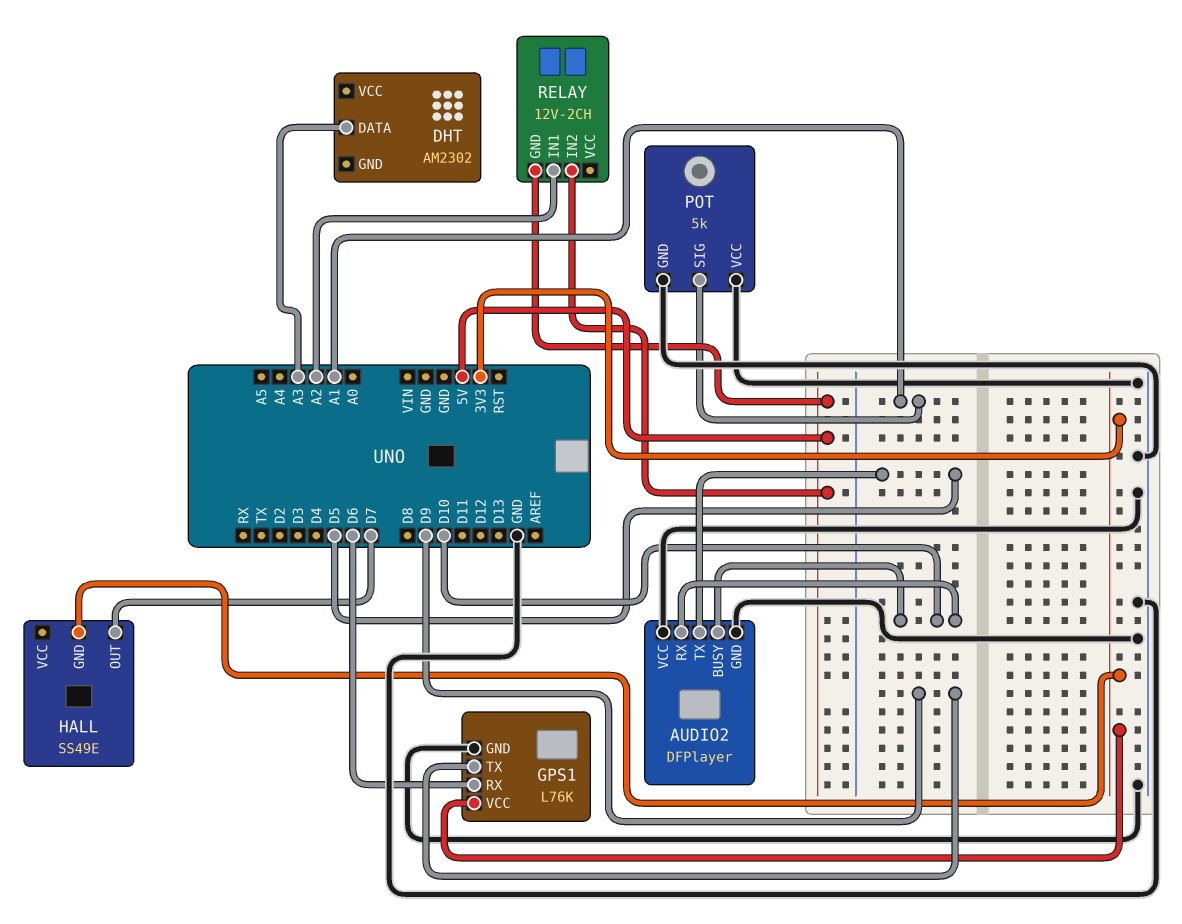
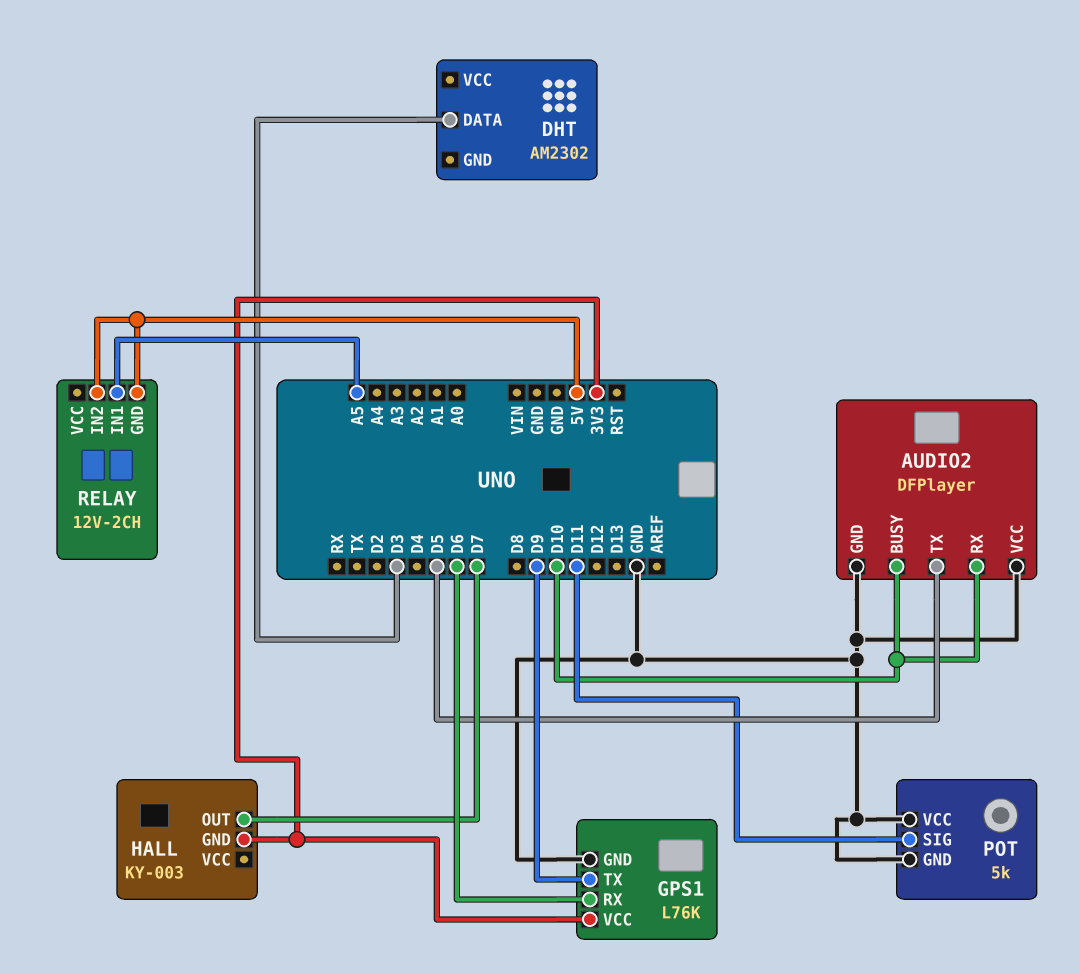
DHT pin DATA: A3 -> D3
HALL: SS49E -> KY-003
POT pin SIG: A1 -> D11
RELAY pin IN1: A2 -> A5

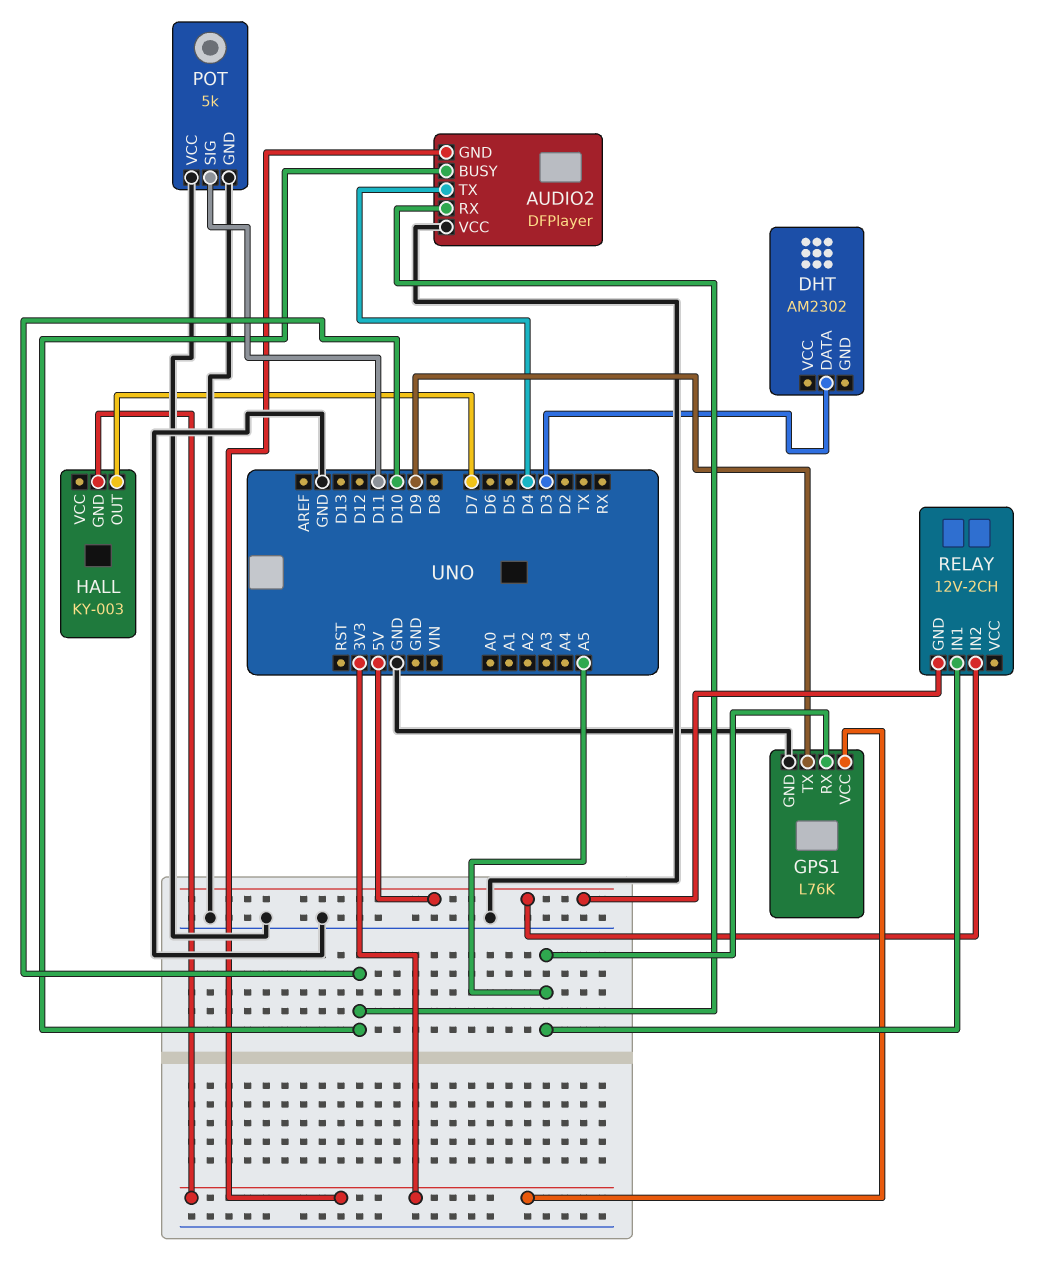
AUDIO2 pin GND: GND -> 3V3
AUDIO2 pin TX: D5 -> D4
GPS1 pin RX: D6 -> A5

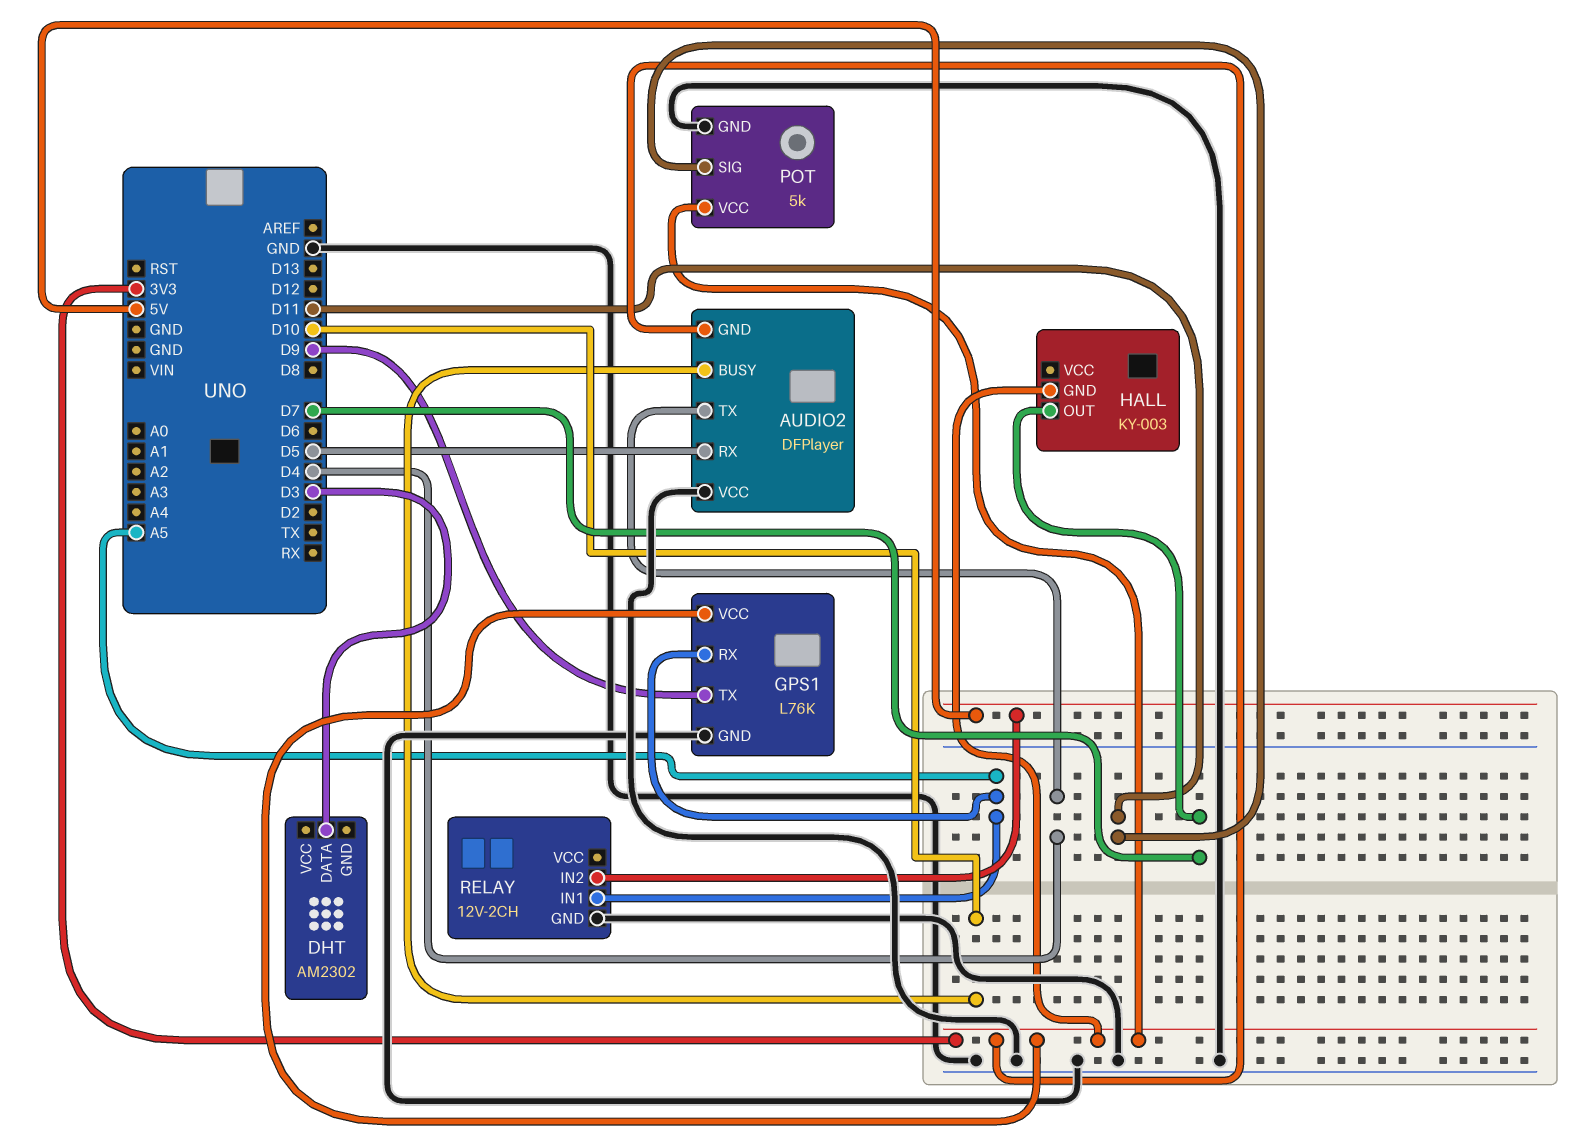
AUDIO2 pin RX: D10 -> D5
POT pin VCC: GND -> 3V3
RELAY pin GND: 5V -> GND

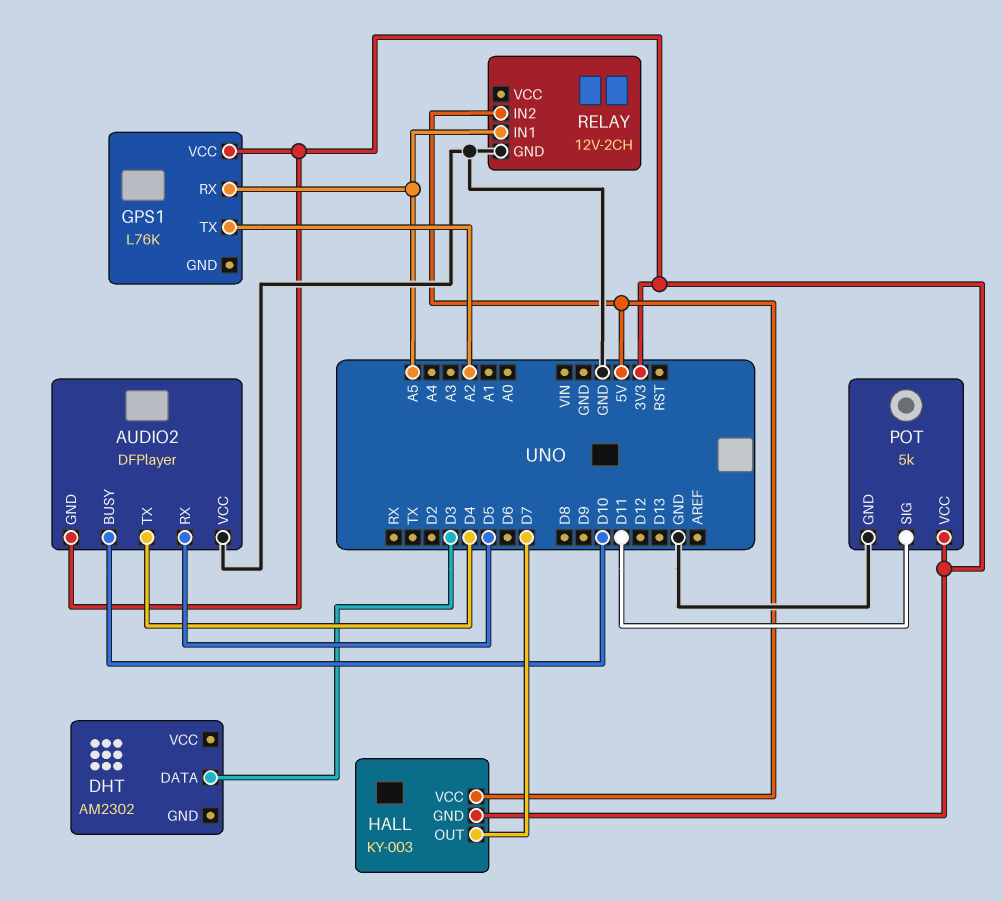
GPS1 pin GND: GND -> none
GPS1 pin TX: D9 -> A2
HALL pin VCC: none -> 5V

